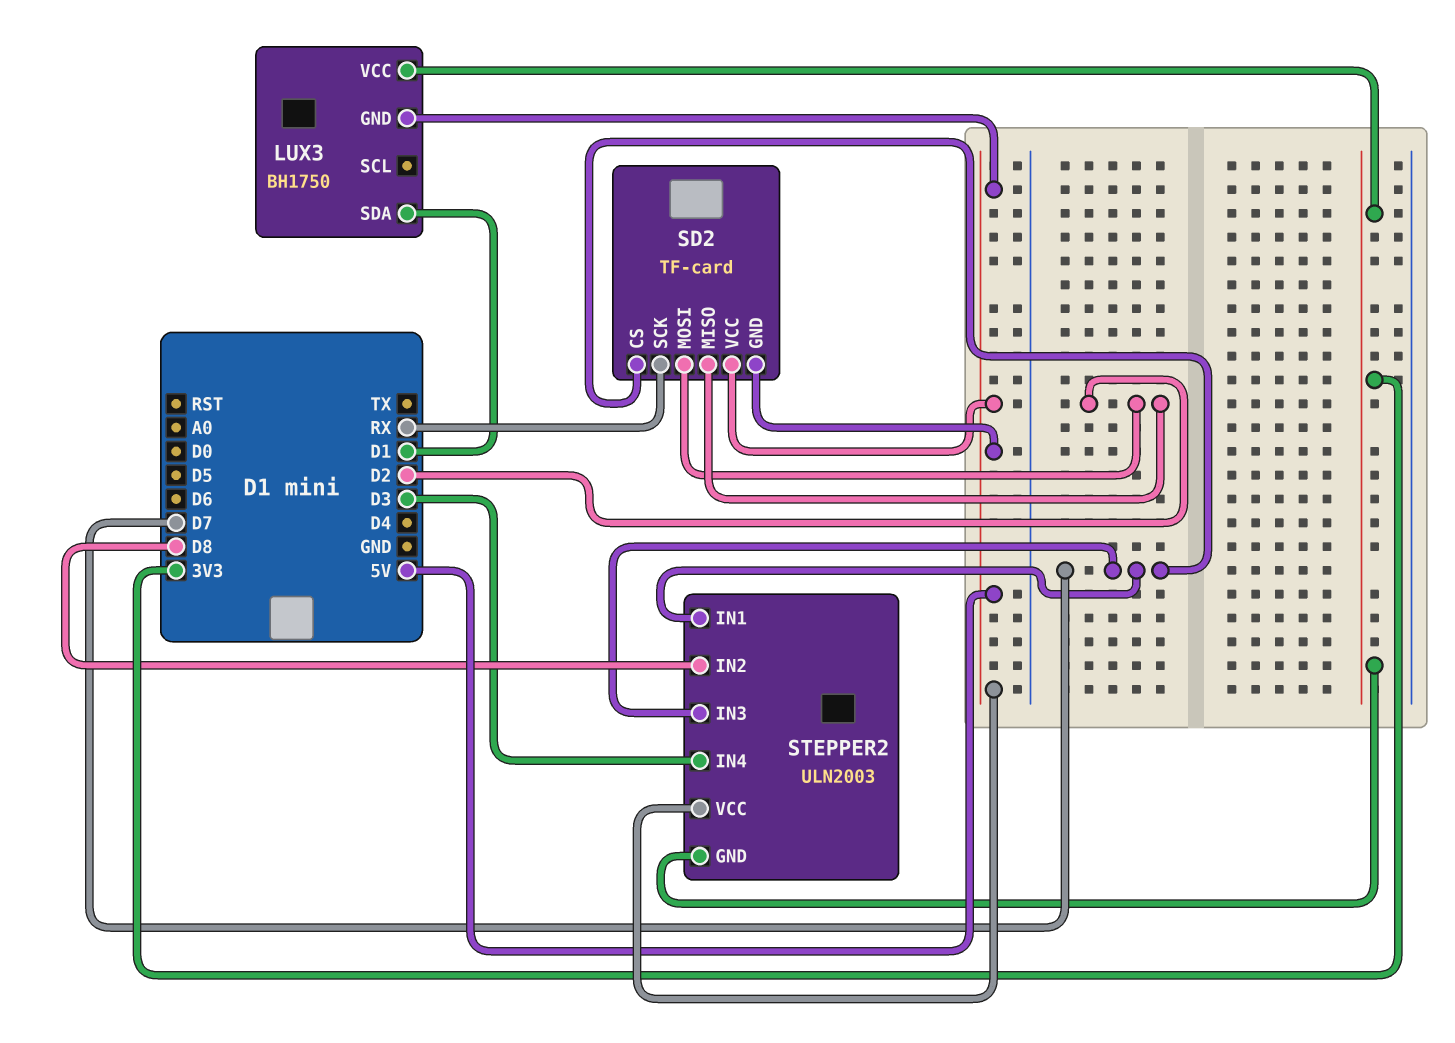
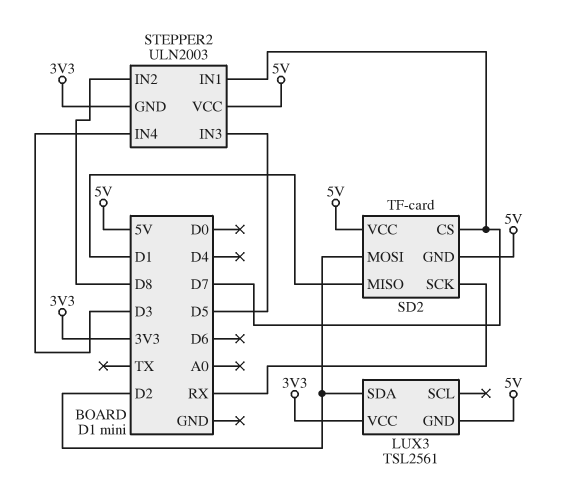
LUX3: BH1750 -> TSL2561
LUX3 pin SDA: D1 -> D2
SD2 pin MISO: D2 -> D1
STEPPER2 pin IN3: D7 -> D5

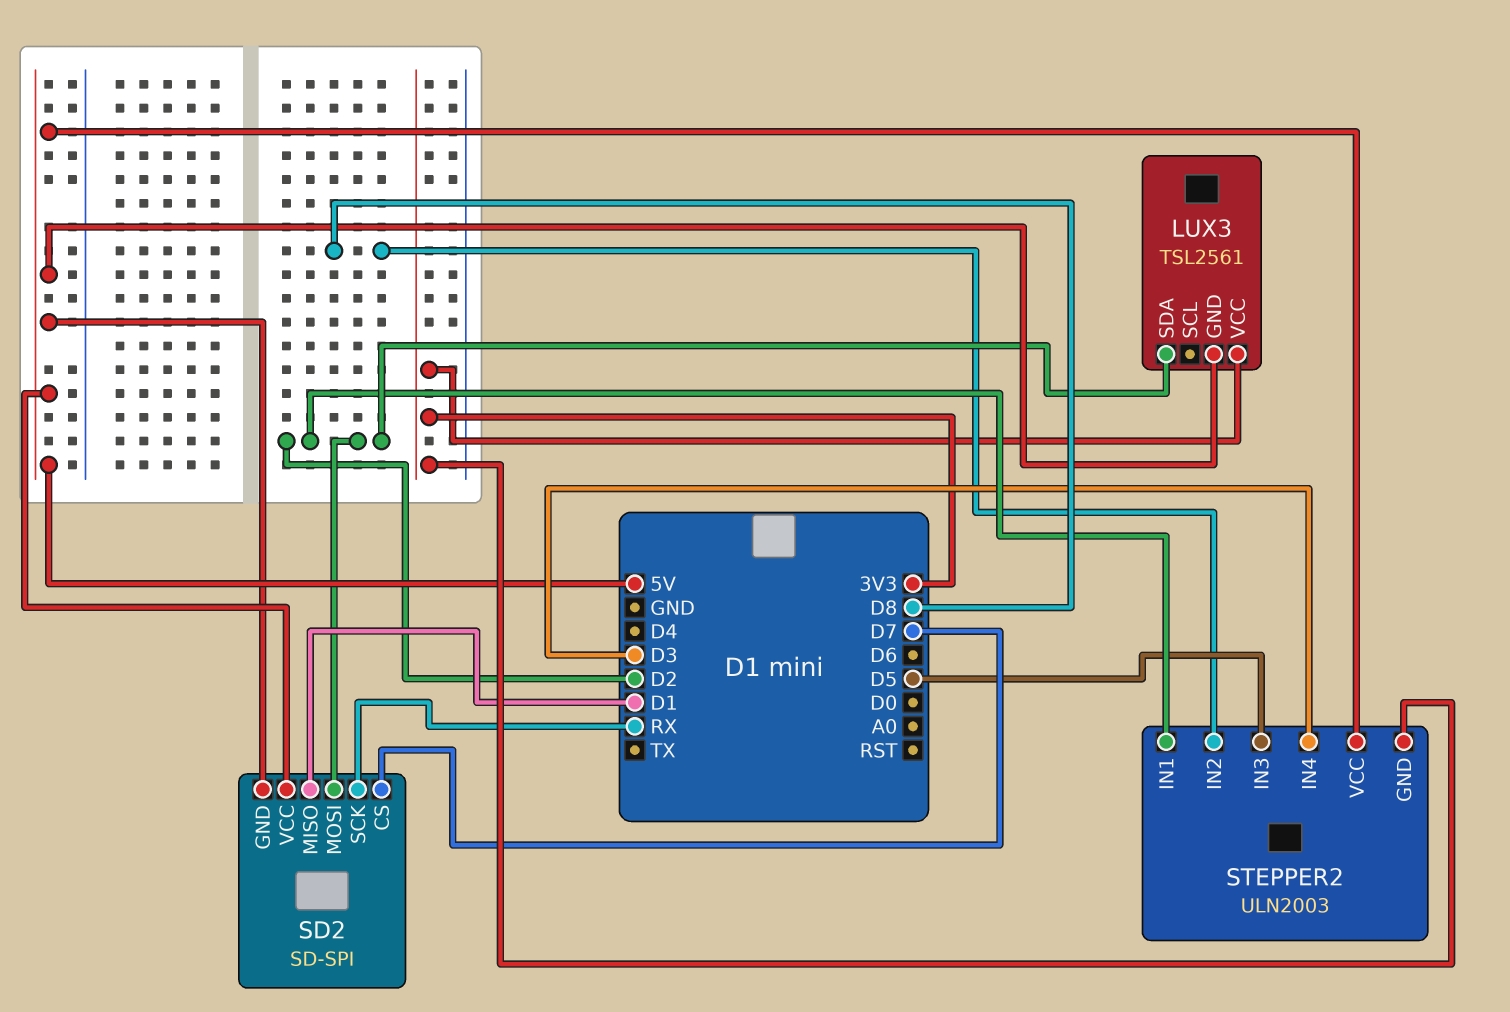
SD2: TF-card -> SD-SPI
STEPPER2 pin IN1: D7 -> D2

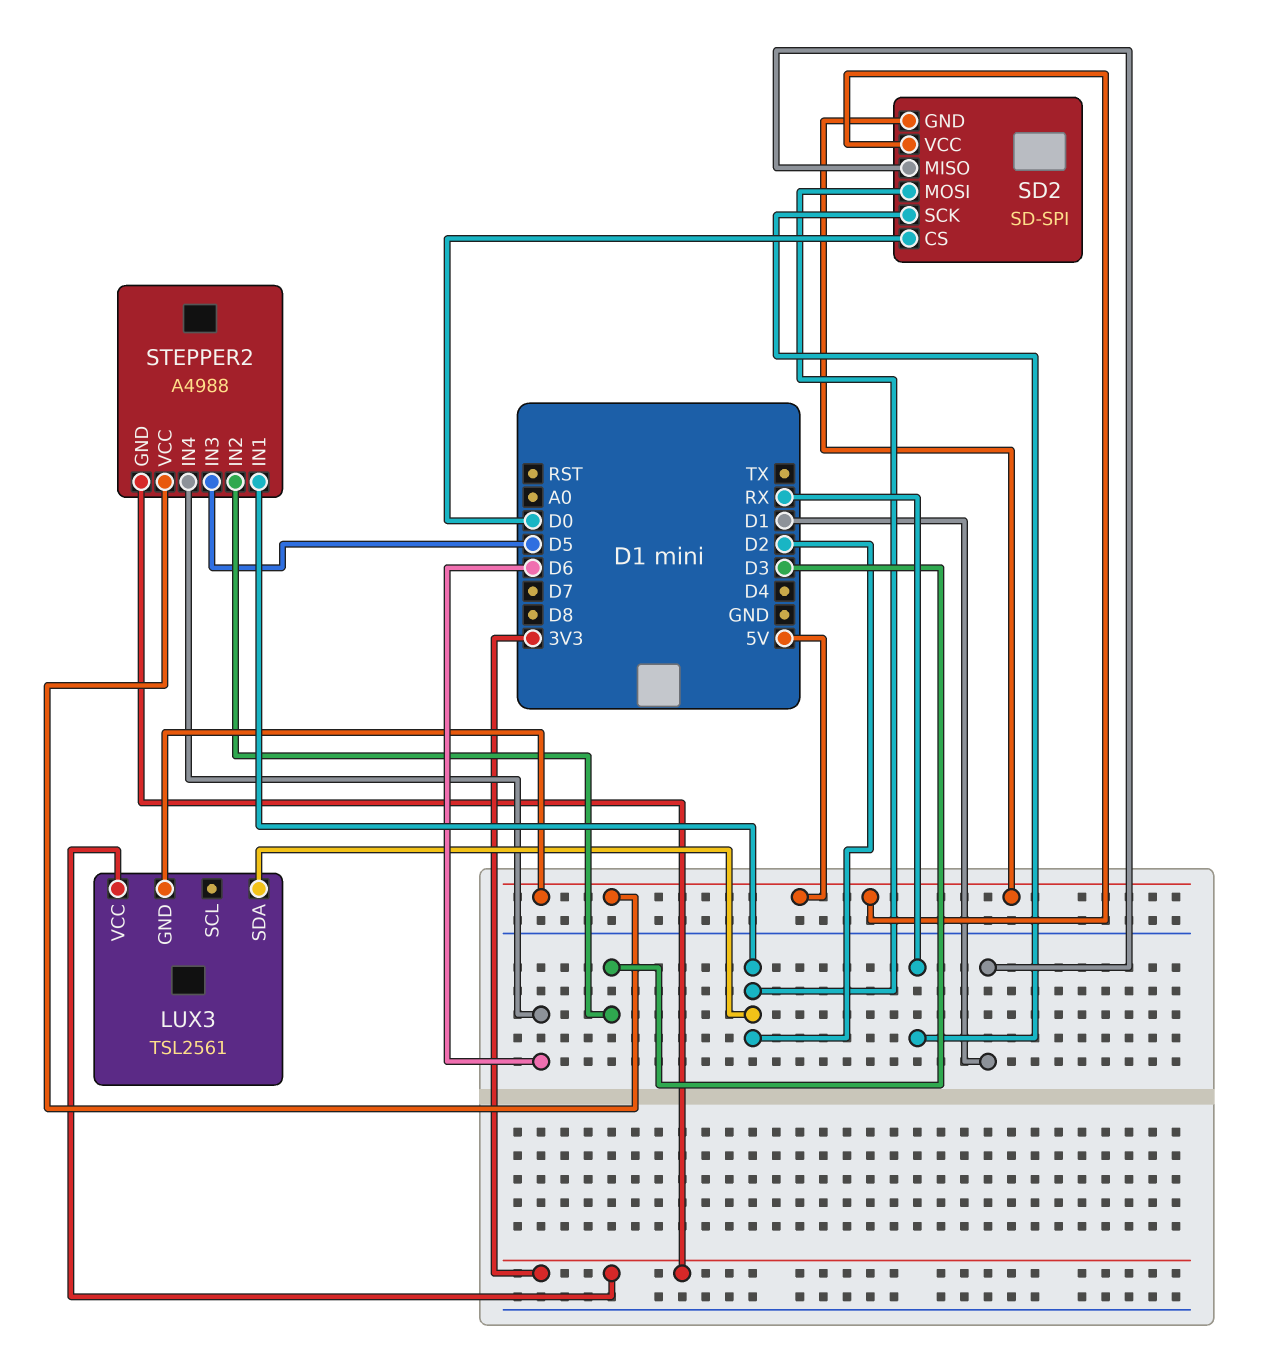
SD2 pin CS: D7 -> D0
STEPPER2: ULN2003 -> A4988
STEPPER2 pin IN2: D8 -> D3
STEPPER2 pin IN4: D3 -> D6

